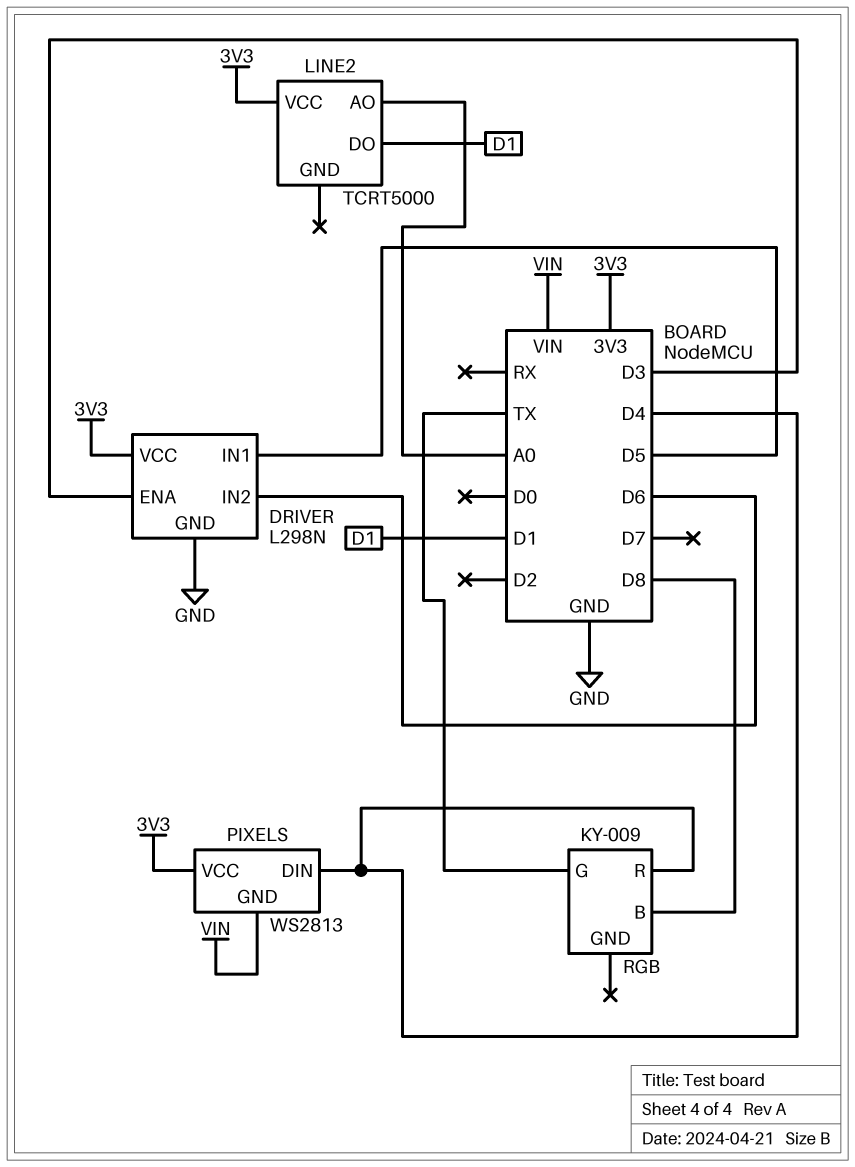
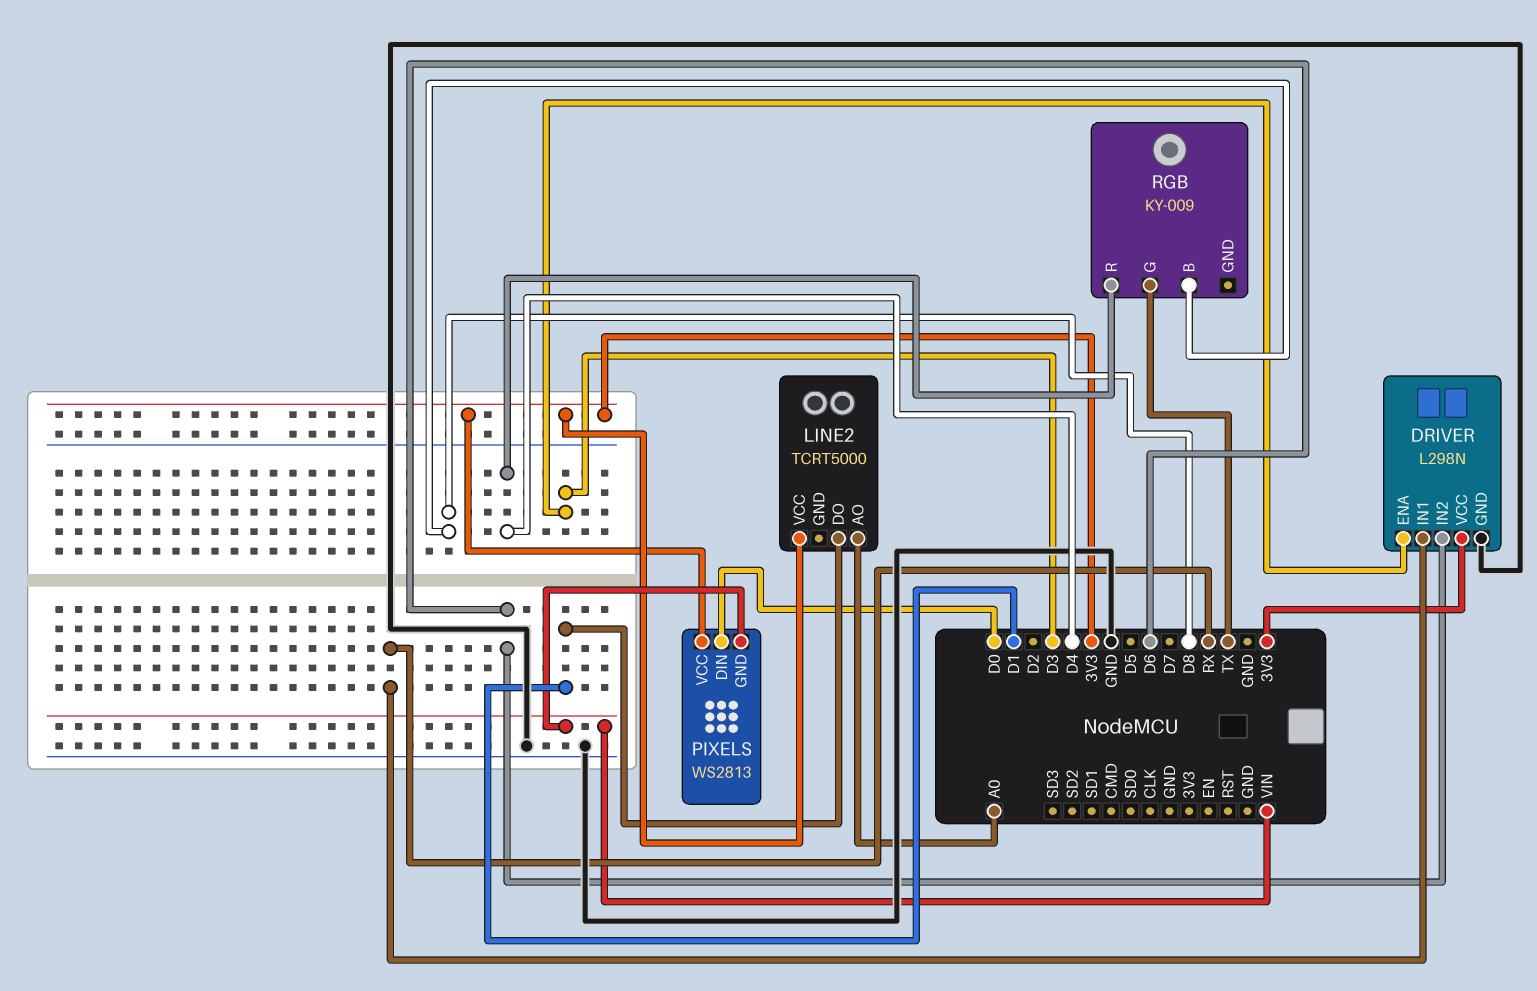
DRIVER pin IN1: D5 -> RX
PIXELS pin DIN: D4 -> D0

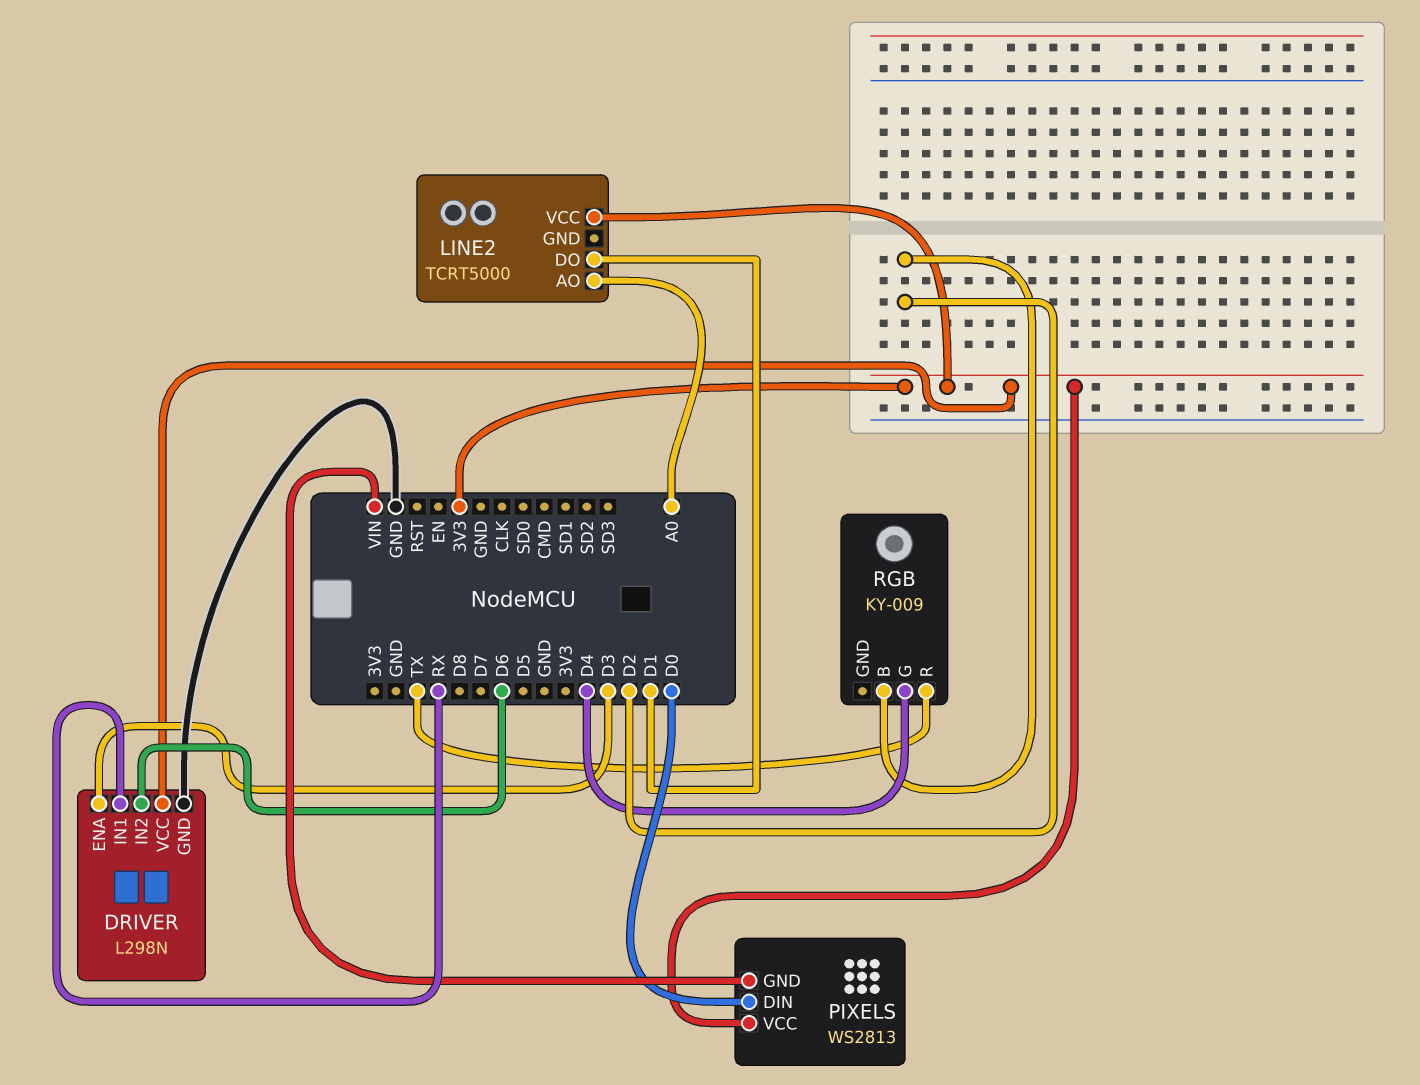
RGB pin B: D8 -> D2
RGB pin G: TX -> D4
RGB pin R: D4 -> TX

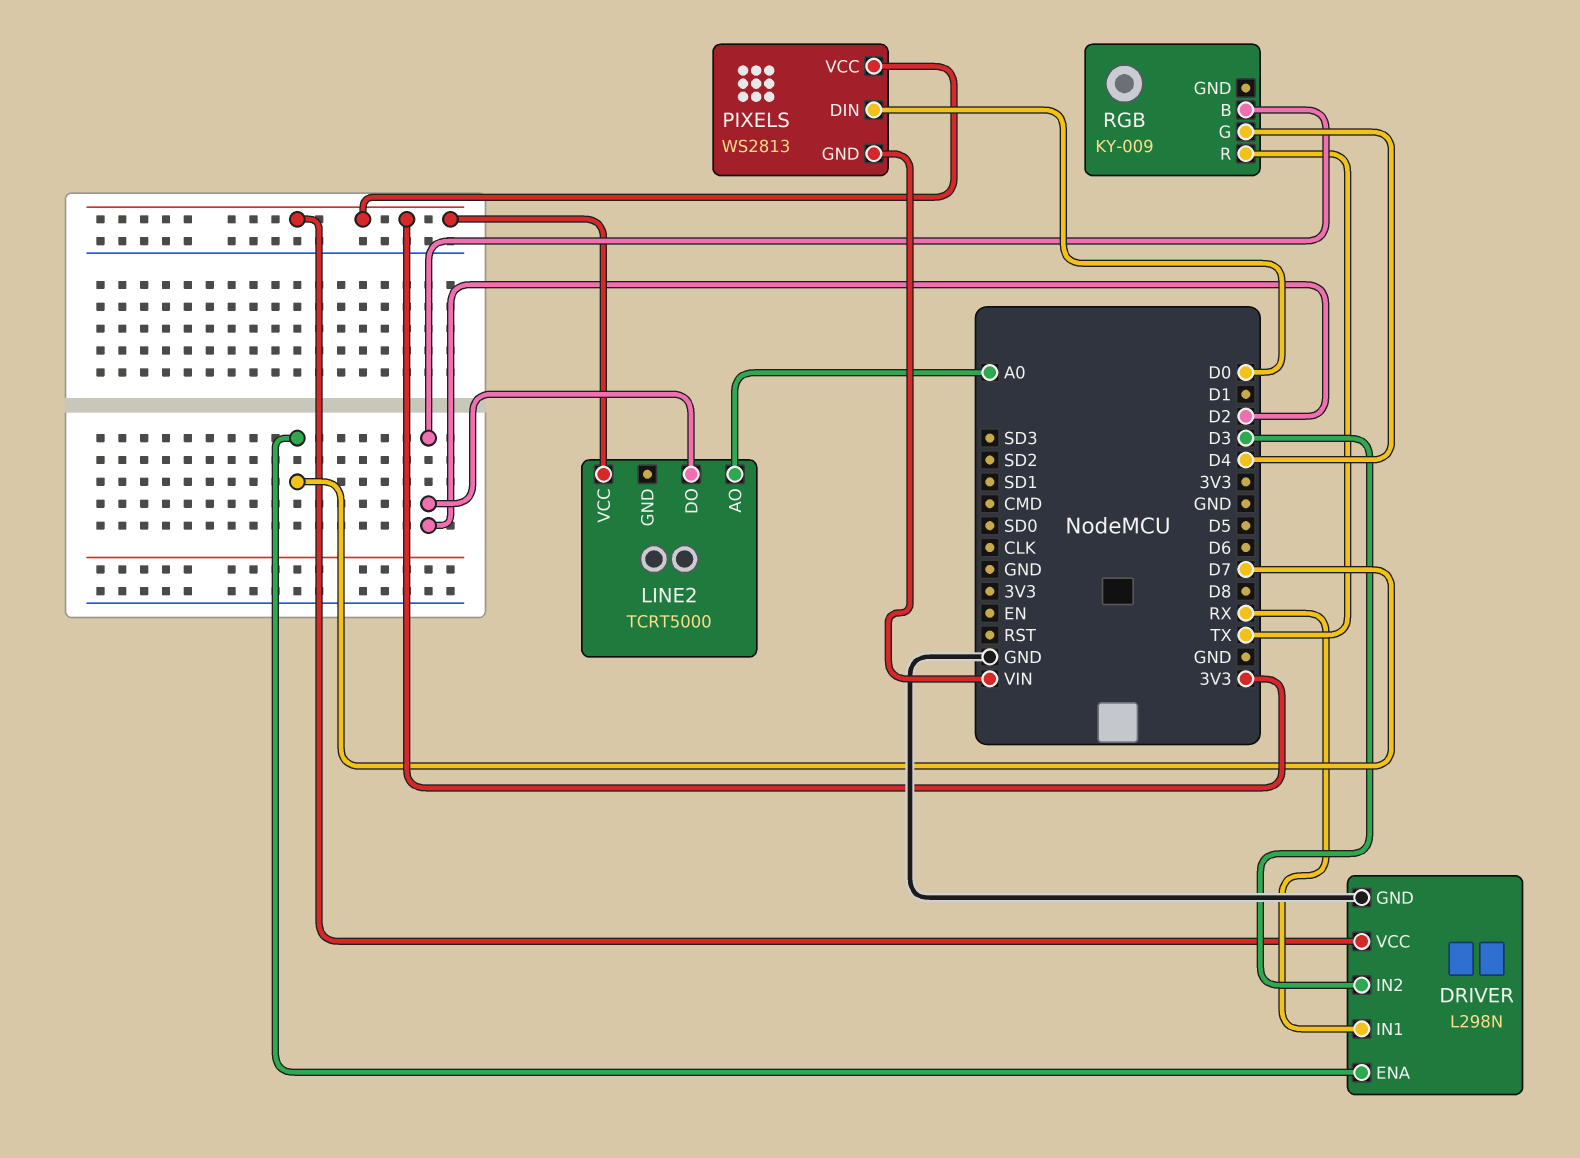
DRIVER pin ENA: D3 -> D7
DRIVER pin IN2: D6 -> D3
LINE2 pin DO: D1 -> D2

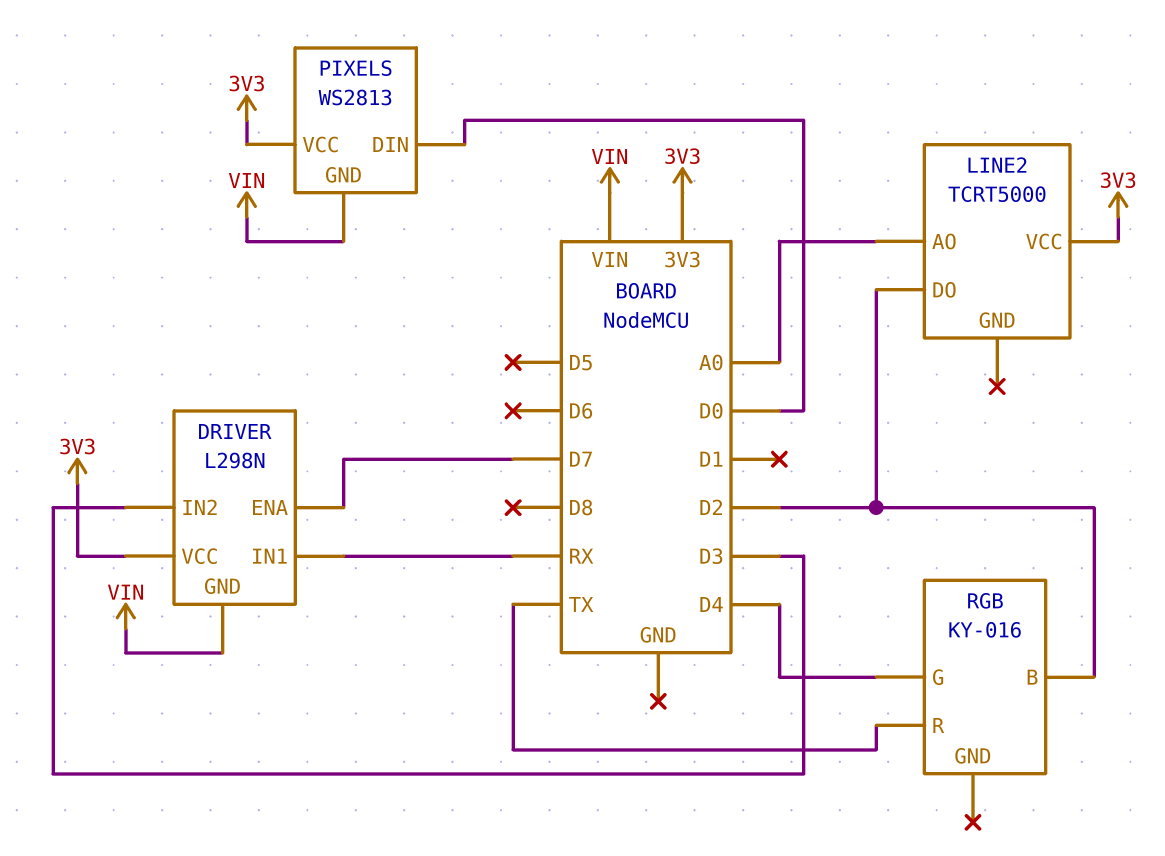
DRIVER pin GND: GND -> VIN
RGB: KY-009 -> KY-016

